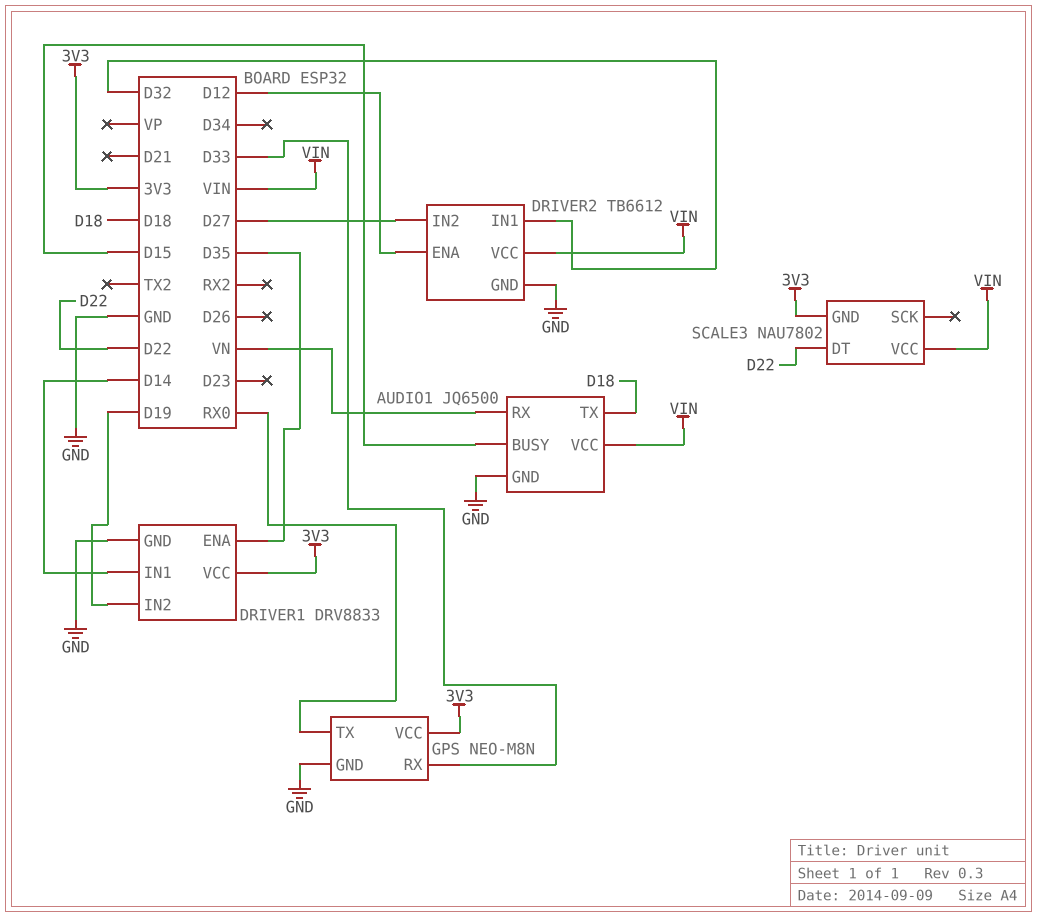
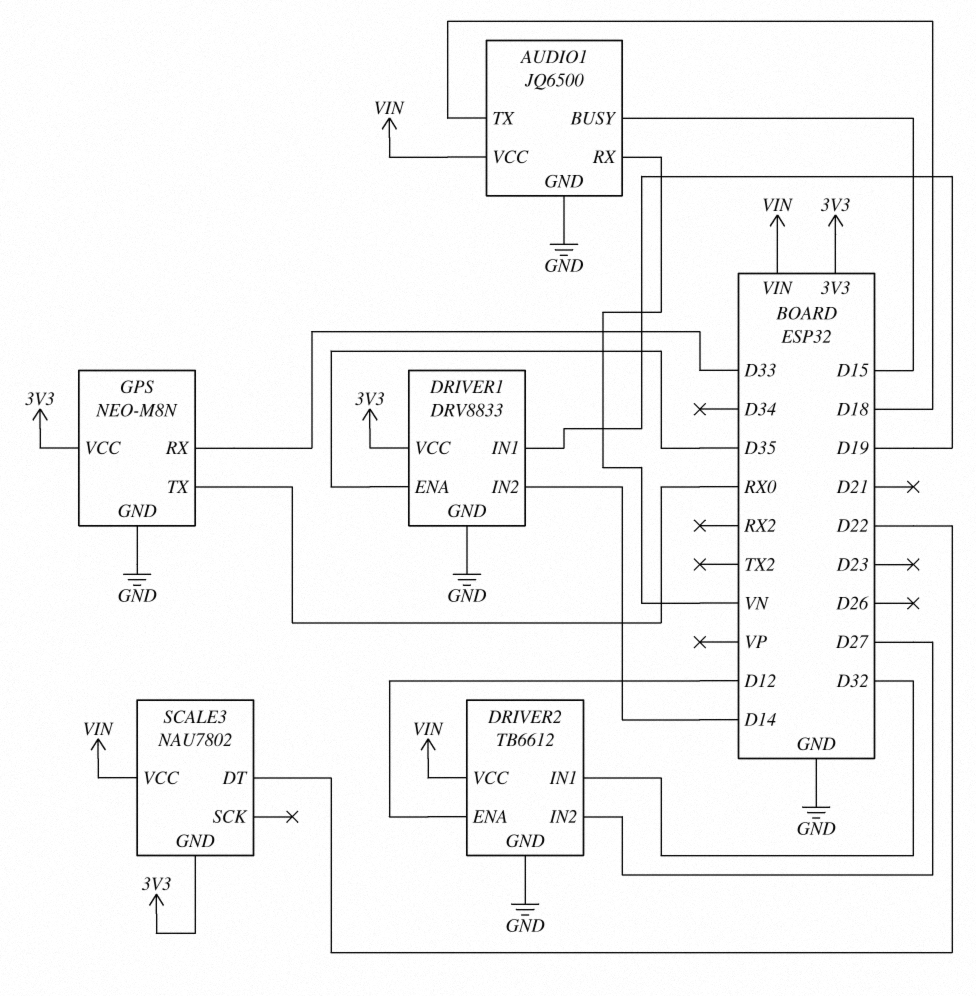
DRIVER1 pin IN1: D14 -> D19
DRIVER1 pin IN2: D19 -> D14

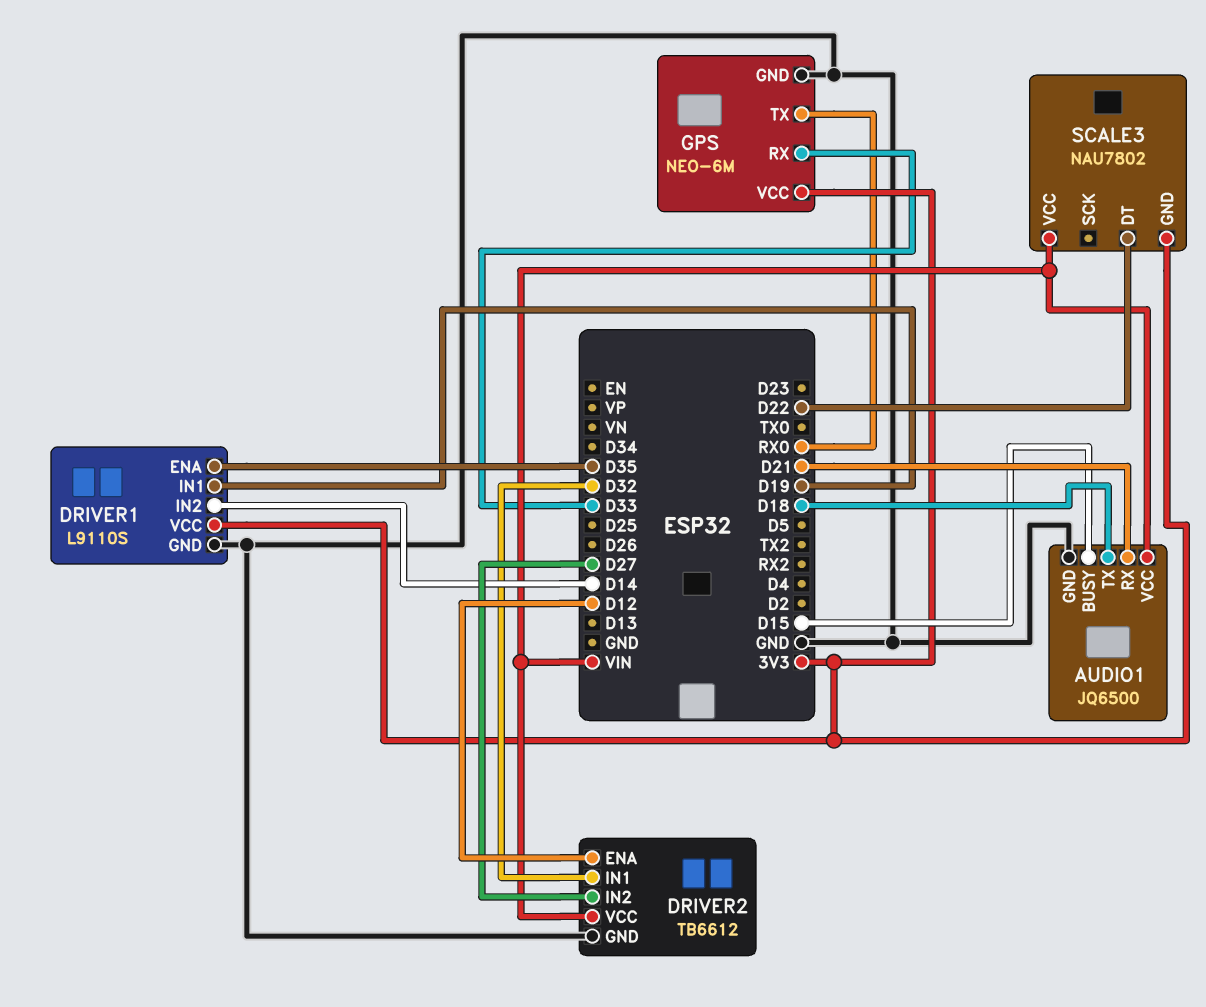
AUDIO1 pin RX: VN -> D21
DRIVER1: DRV8833 -> L9110S
GPS: NEO-M8N -> NEO-6M

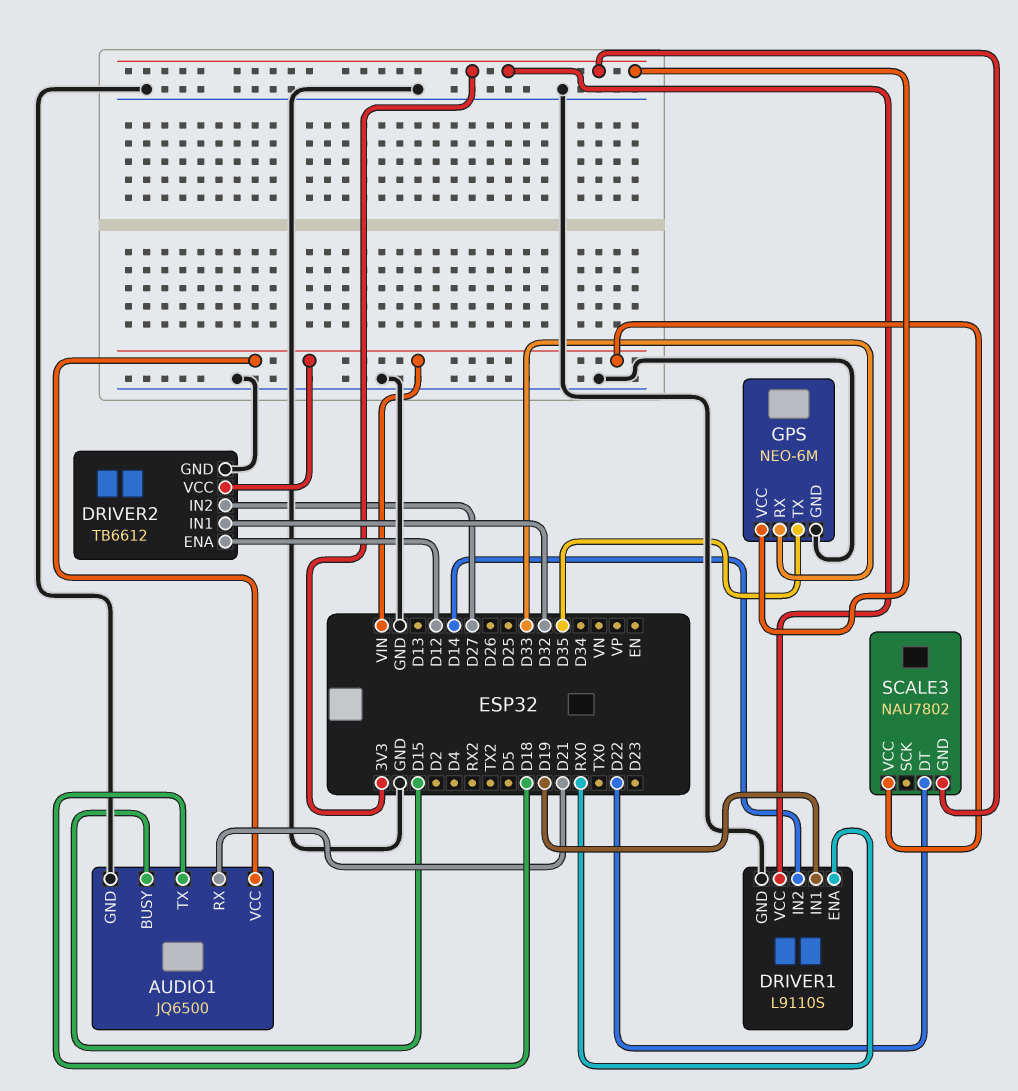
DRIVER1 pin ENA: D35 -> RX0
GPS pin TX: RX0 -> D35

